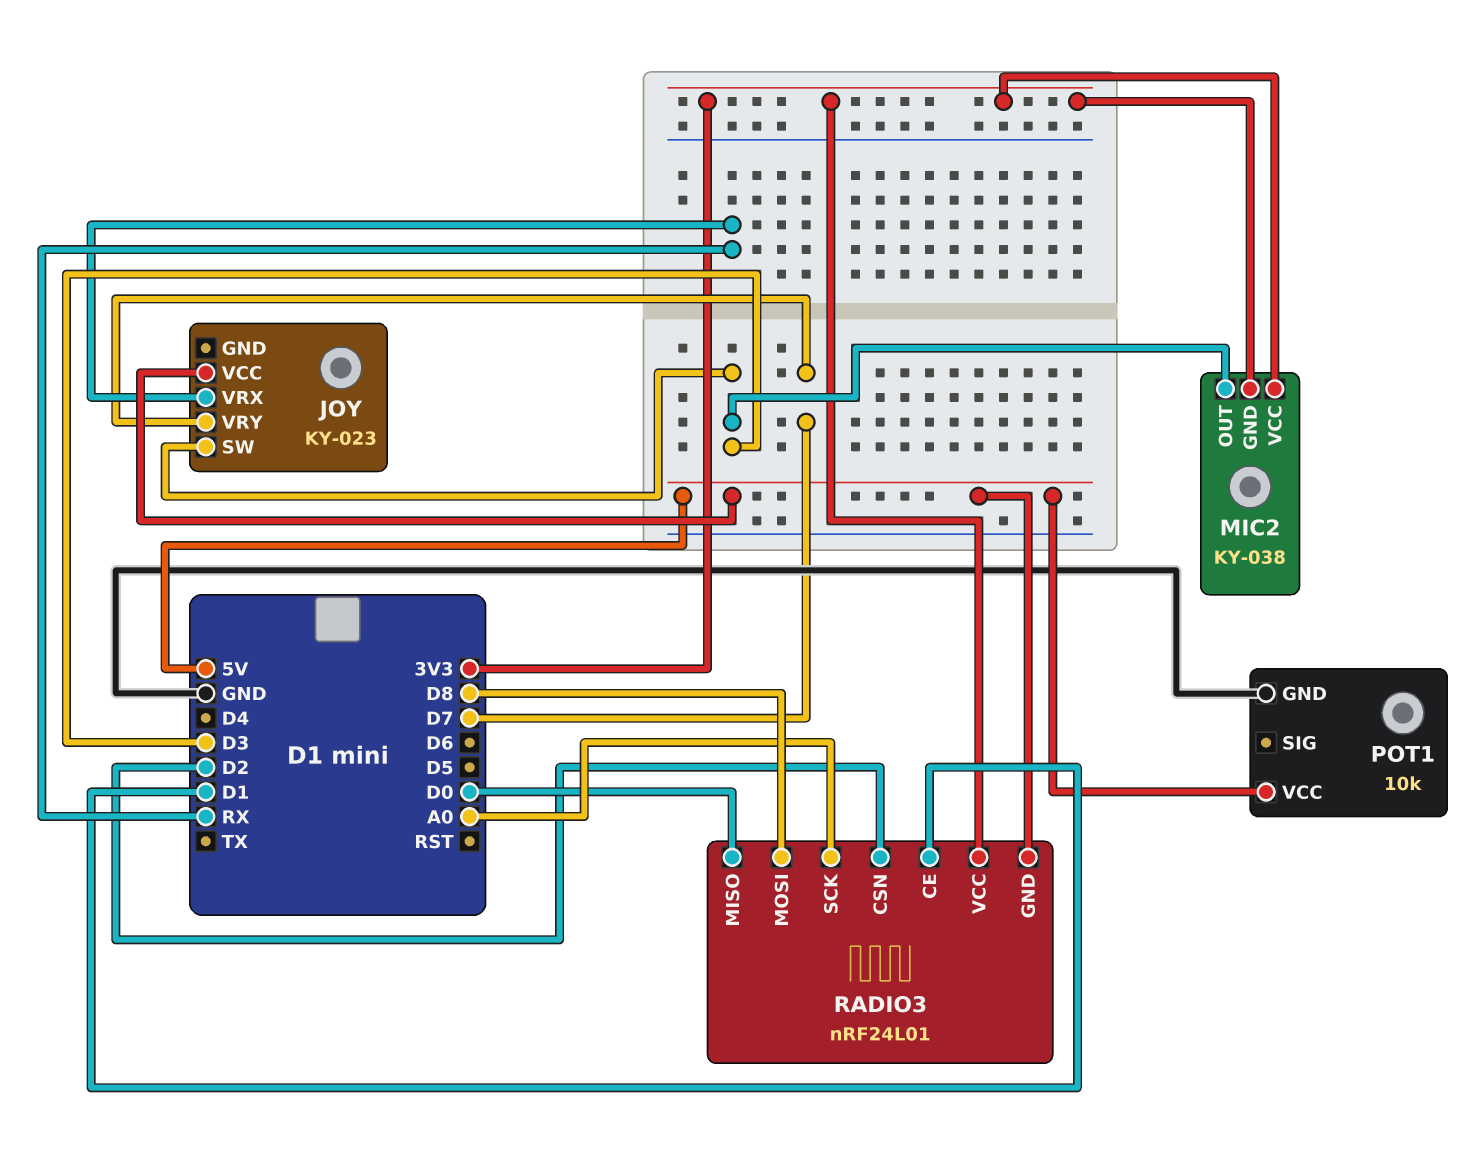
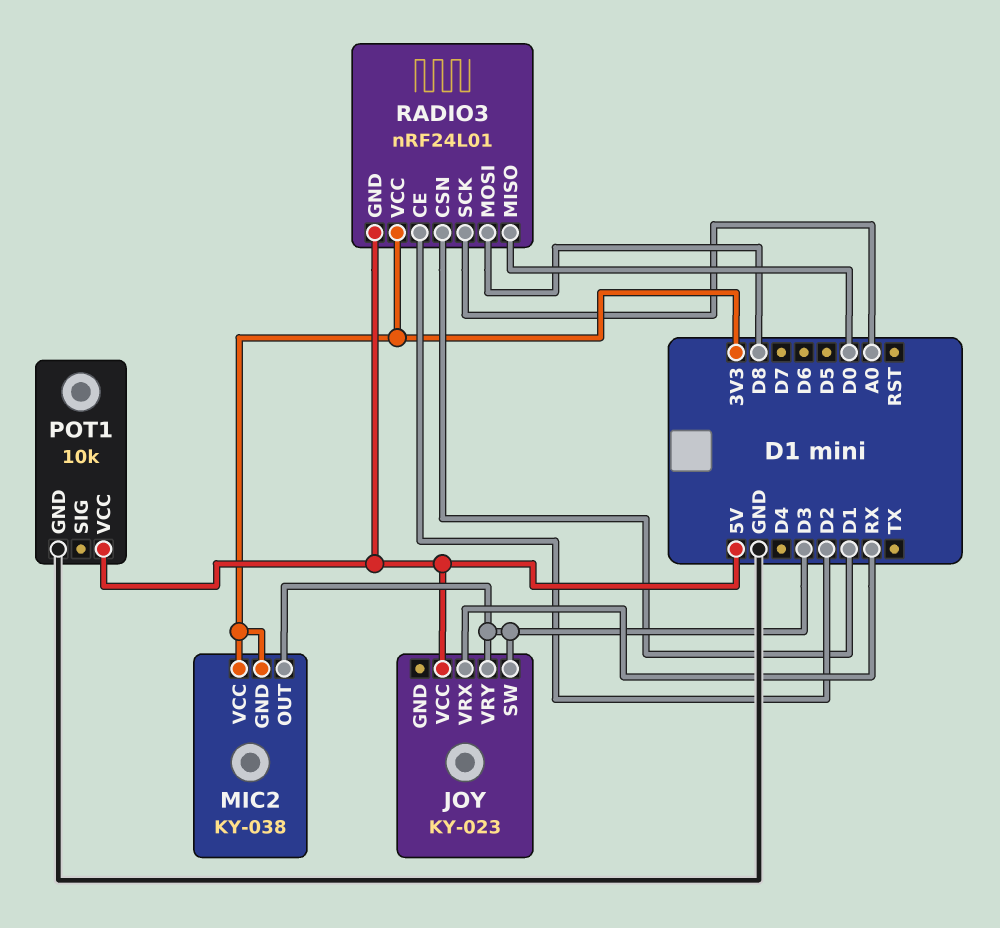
JOY pin VRY: D7 -> D3
RADIO3 pin CE: D1 -> D2
RADIO3 pin CSN: D2 -> D1

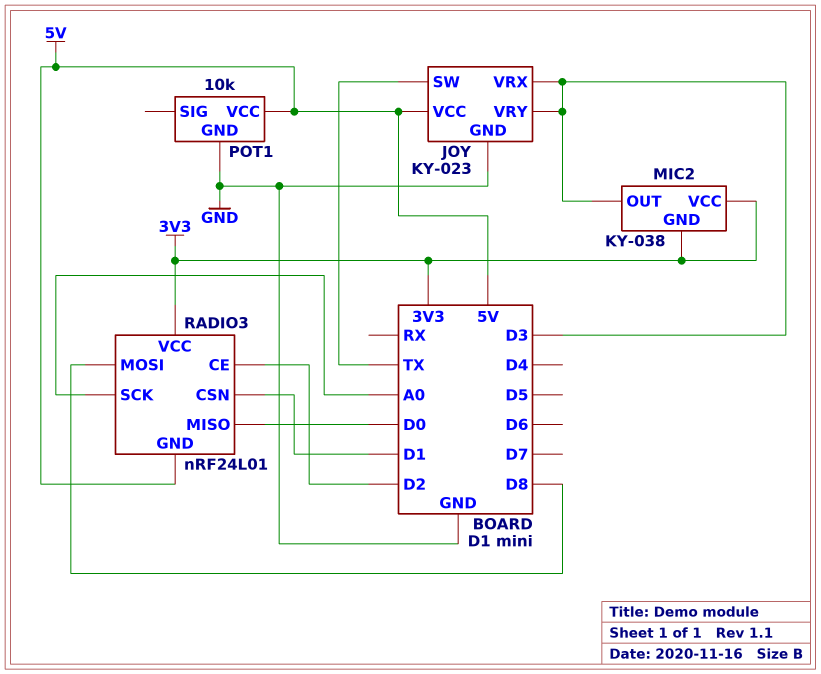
JOY pin GND: none -> GND
JOY pin SW: D3 -> TX
JOY pin VRX: RX -> D3

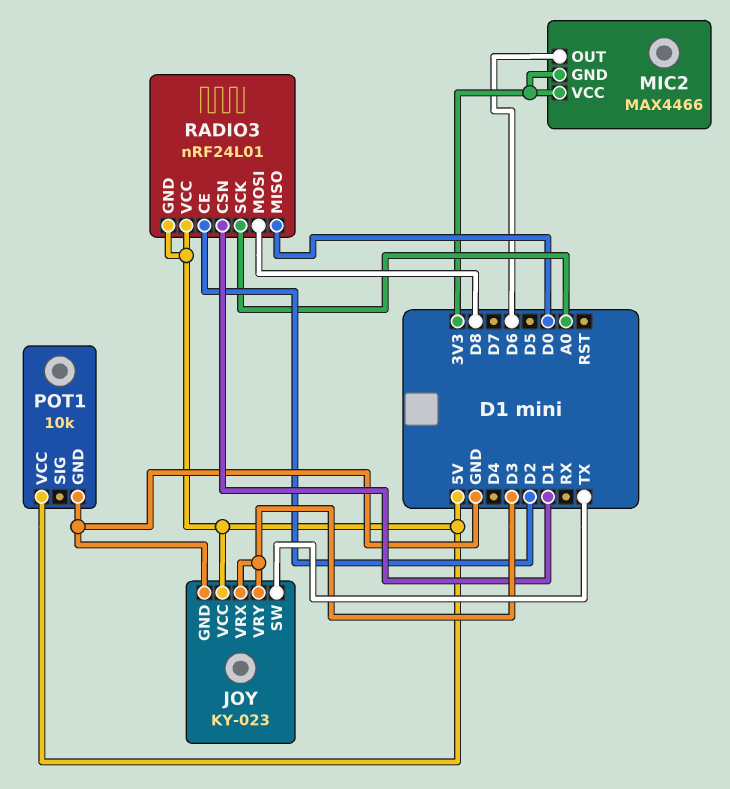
MIC2: KY-038 -> MAX4466
MIC2 pin OUT: D3 -> D6
RADIO3 pin VCC: 3V3 -> 5V

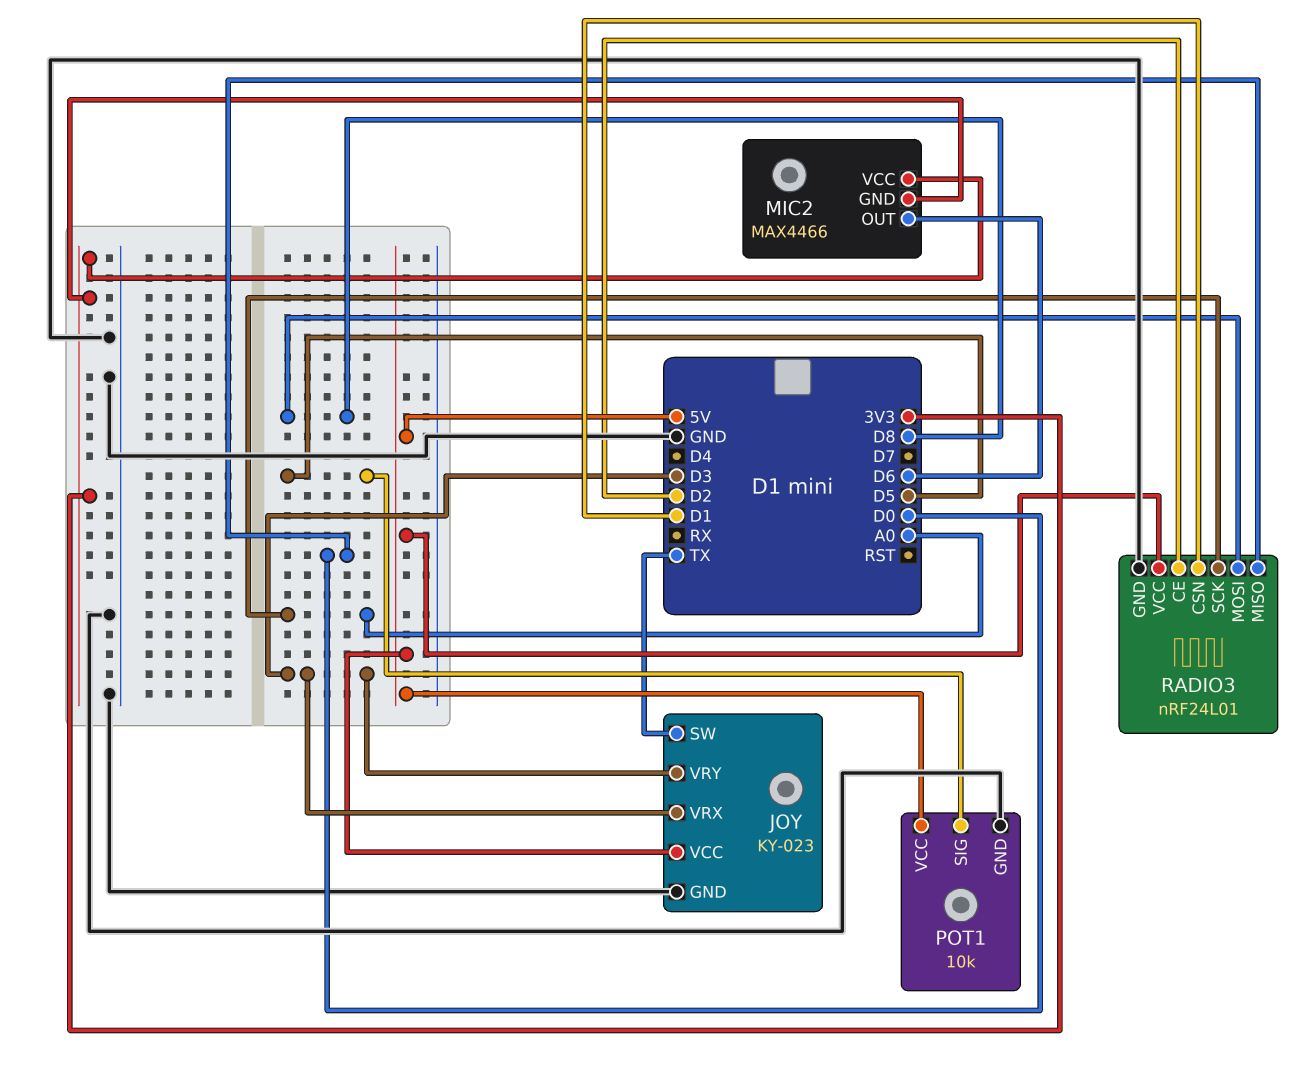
POT1 pin SIG: none -> D5
RADIO3 pin GND: 5V -> GND

